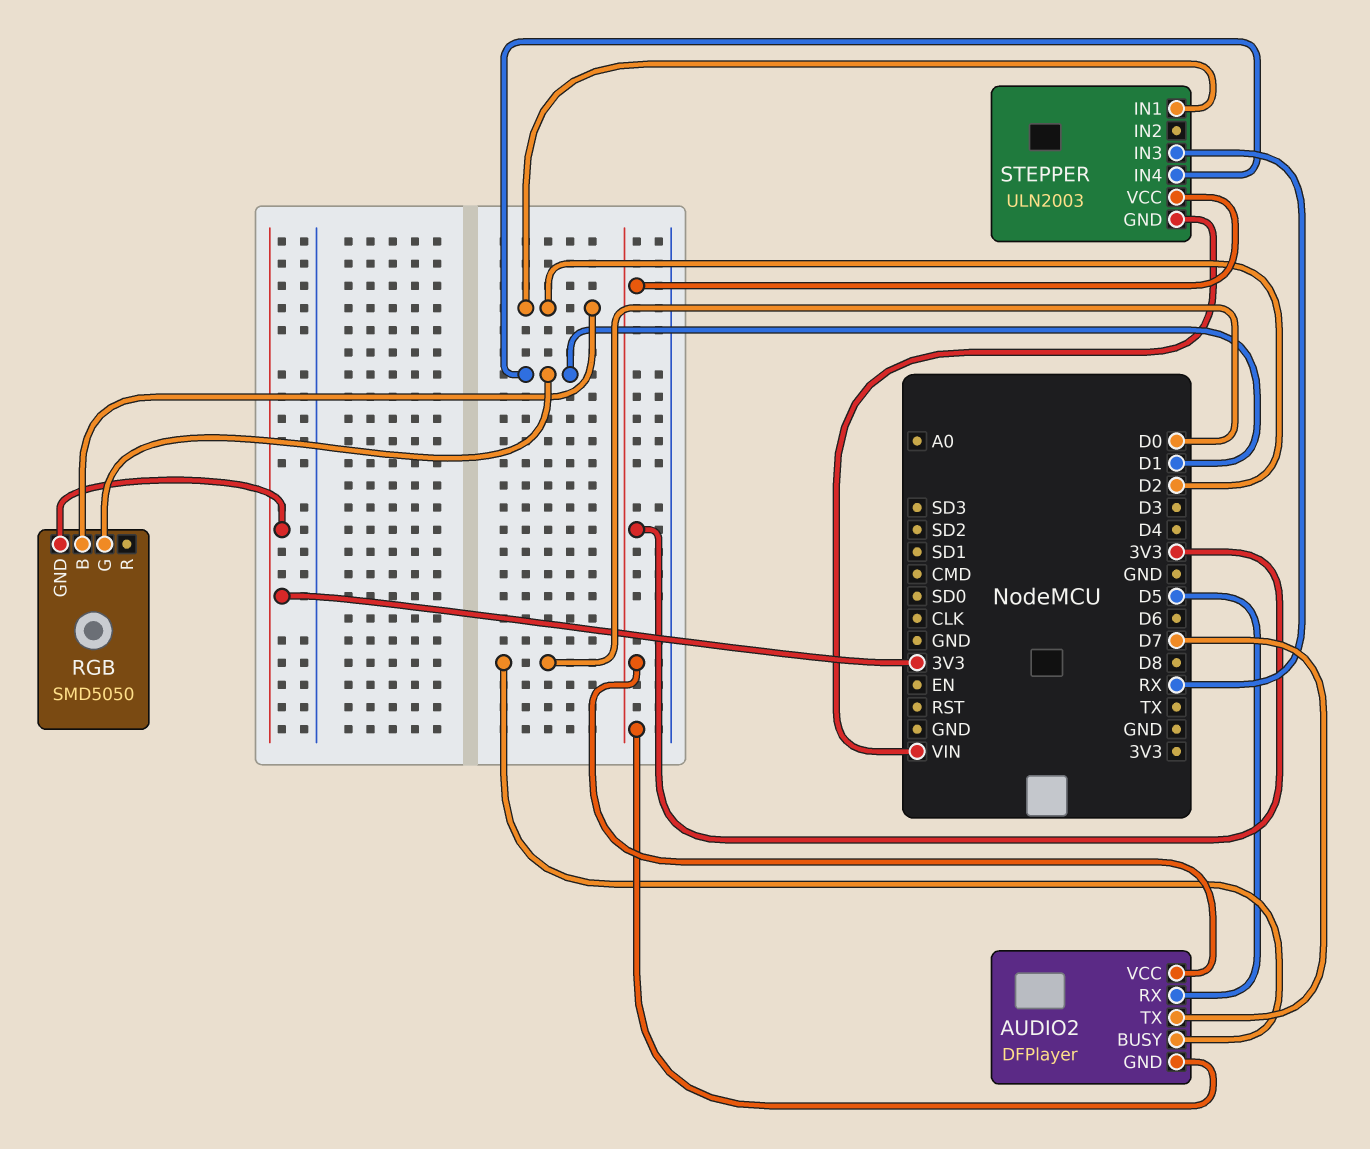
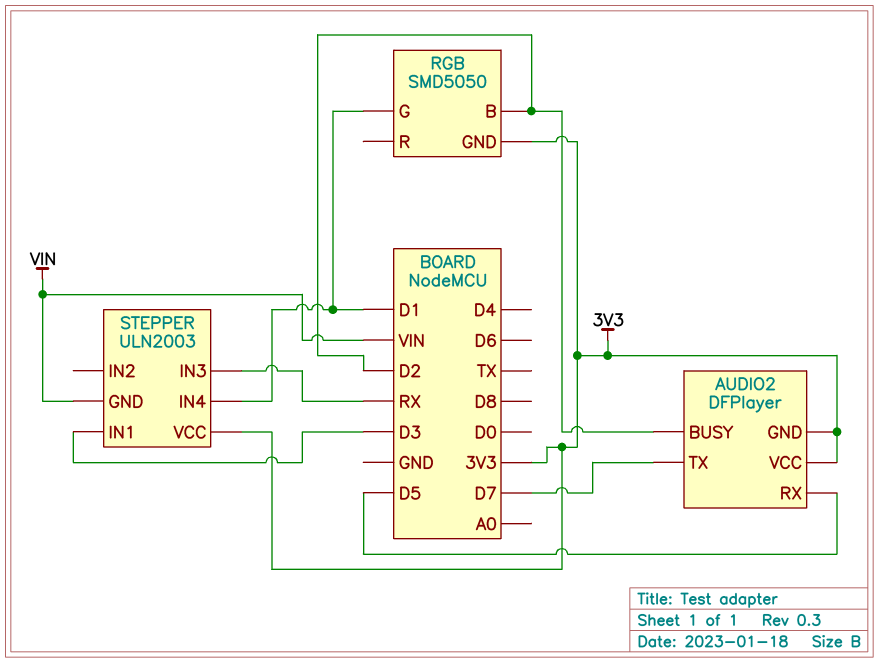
AUDIO2 pin BUSY: D0 -> D2
STEPPER pin IN1: D2 -> D3

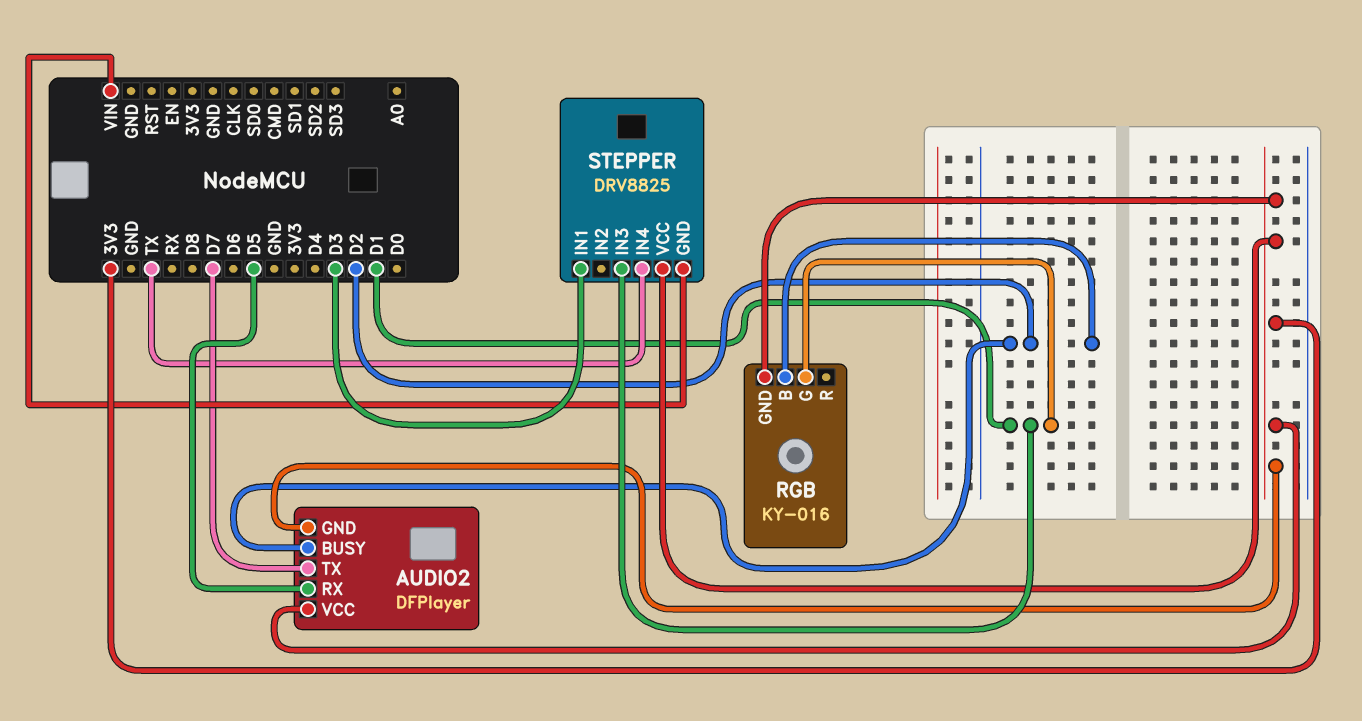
RGB: SMD5050 -> KY-016
STEPPER: ULN2003 -> DRV8825
STEPPER pin IN3: RX -> D1
STEPPER pin IN4: D1 -> TX

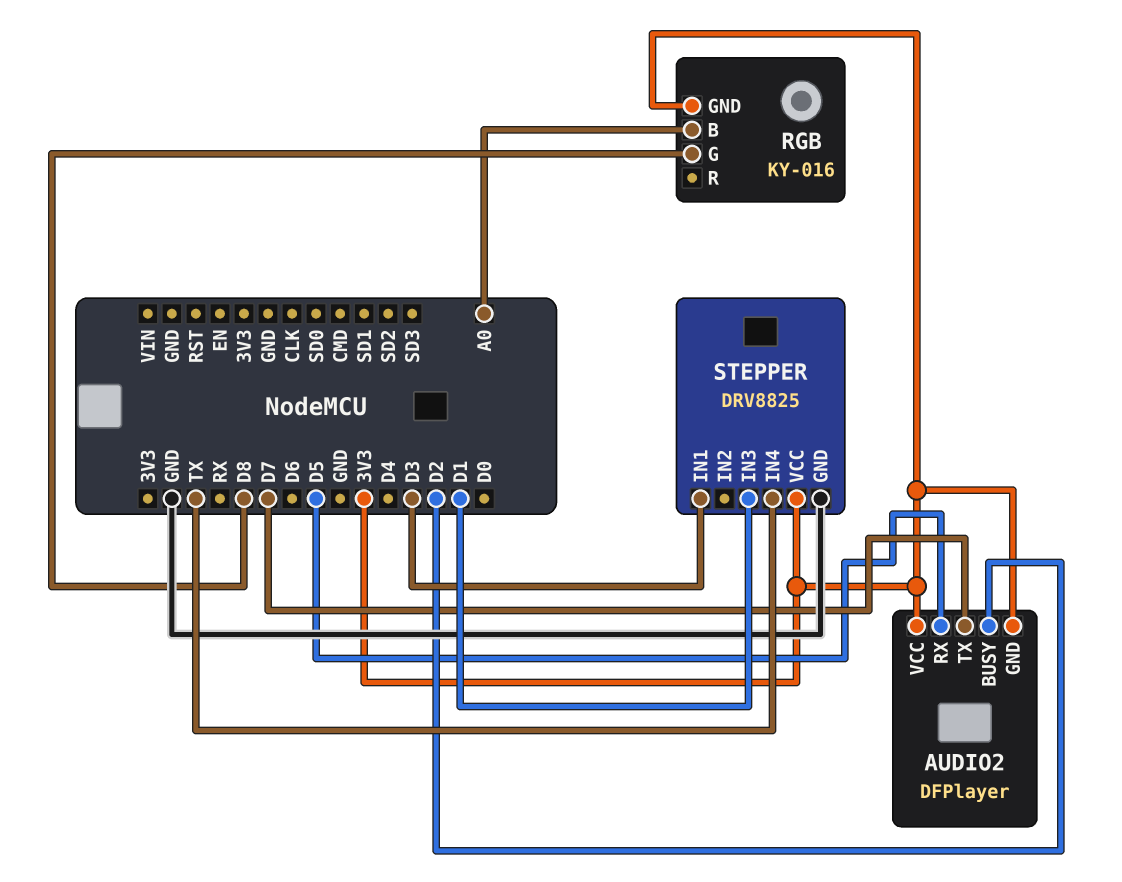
RGB pin B: D2 -> A0
RGB pin G: D1 -> D8
STEPPER pin GND: VIN -> GND

